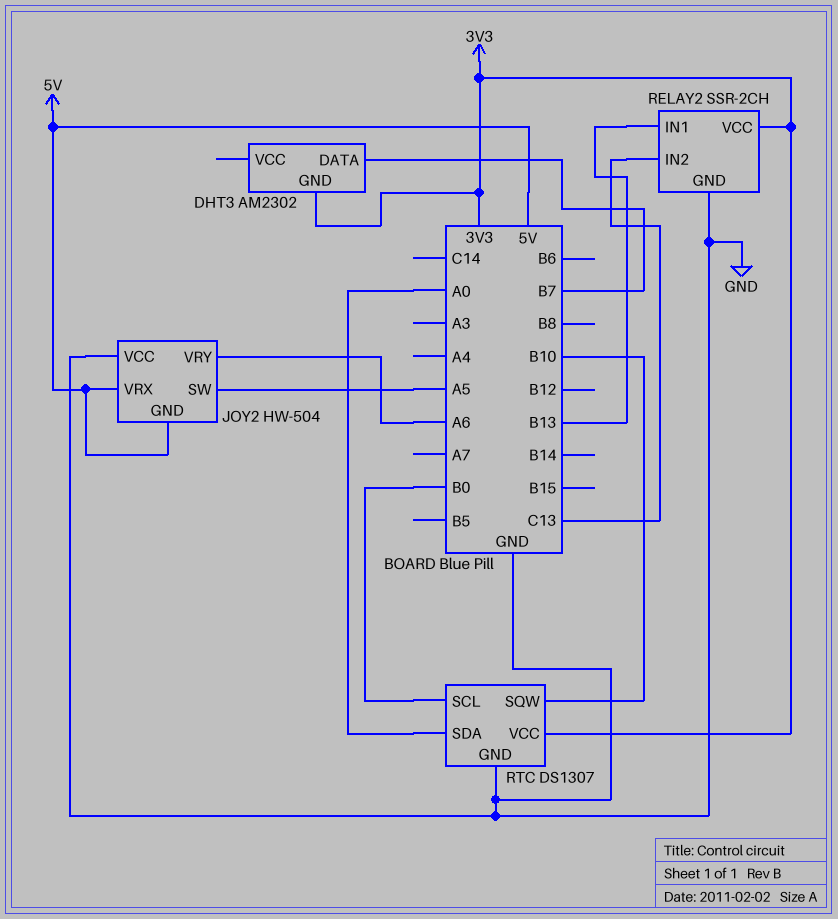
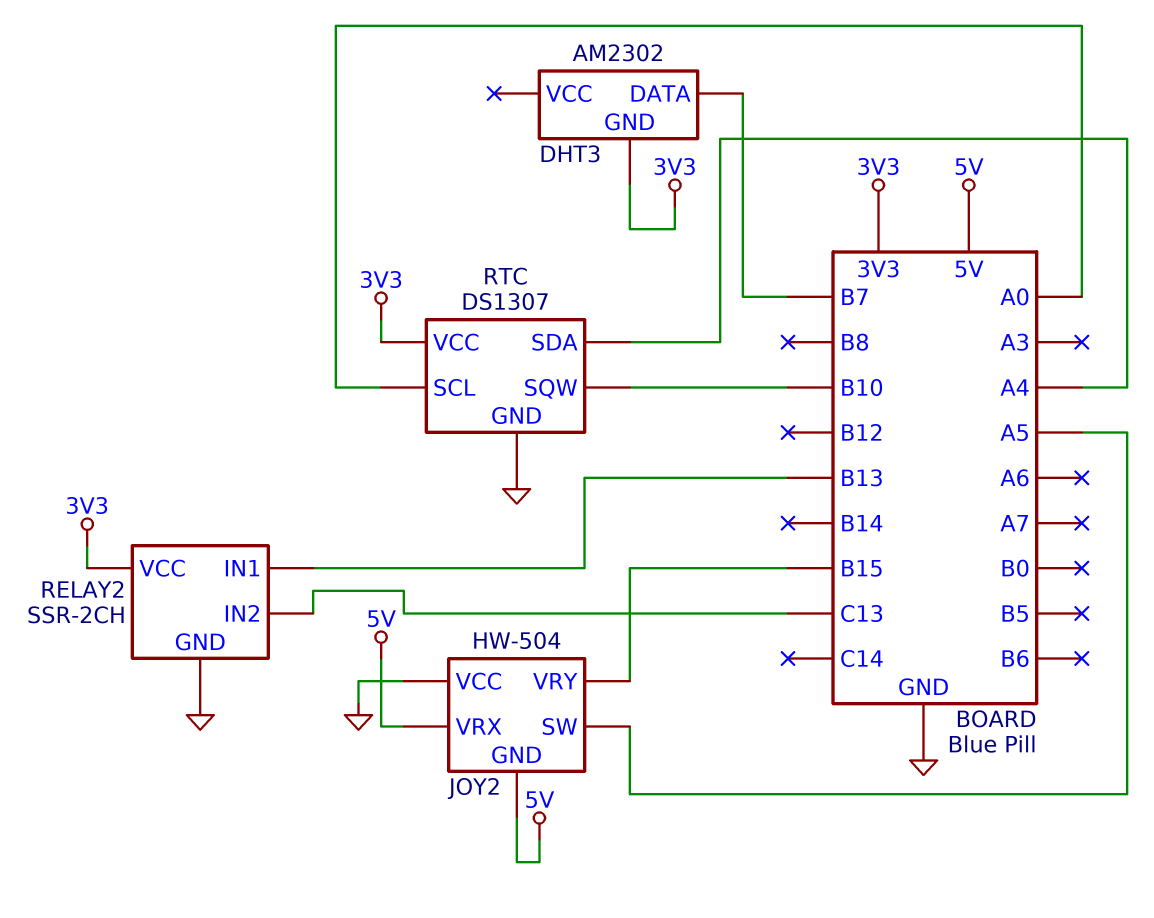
JOY2 pin VRY: A6 -> B15
RTC pin SCL: B0 -> A0
RTC pin SDA: A0 -> A4

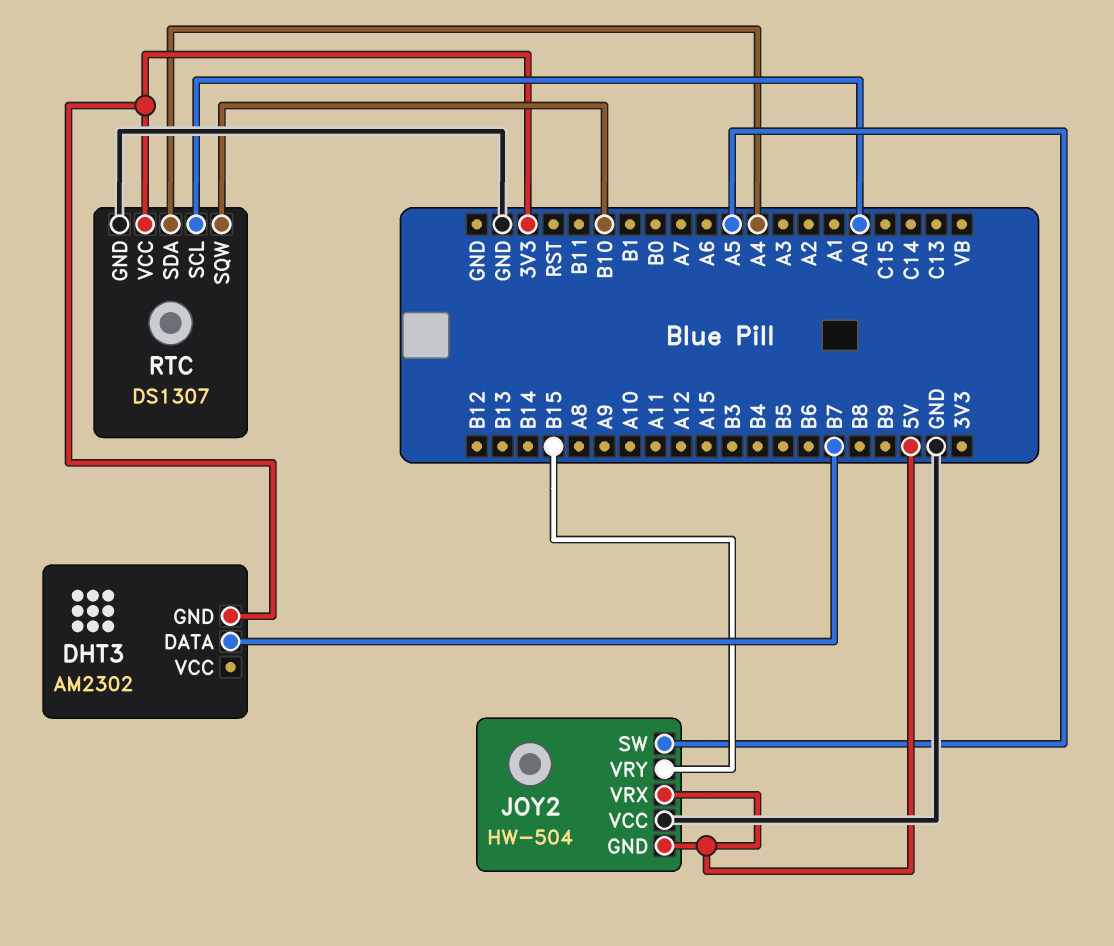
RELAY2: SSR-2CH -> none
RELAY2 pin GND: GND -> none
RELAY2 pin IN1: B13 -> none
RELAY2 pin IN2: C13 -> none
RELAY2 pin VCC: 3V3 -> none

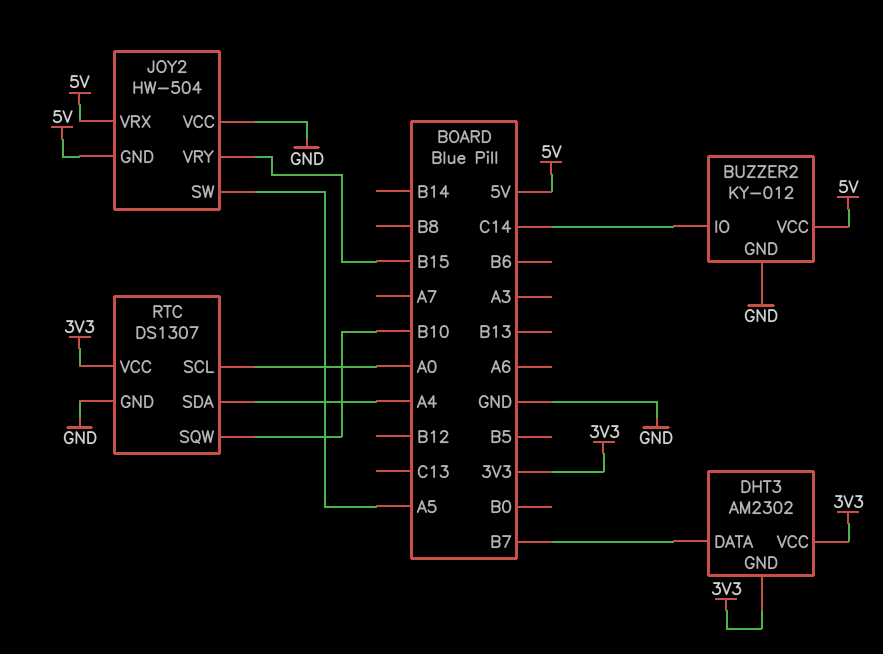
BUZZER2: none -> KY-012
BUZZER2 pin GND: none -> GND
BUZZER2 pin IO: none -> C14
BUZZER2 pin VCC: none -> 5V
DHT3 pin VCC: none -> 3V3

